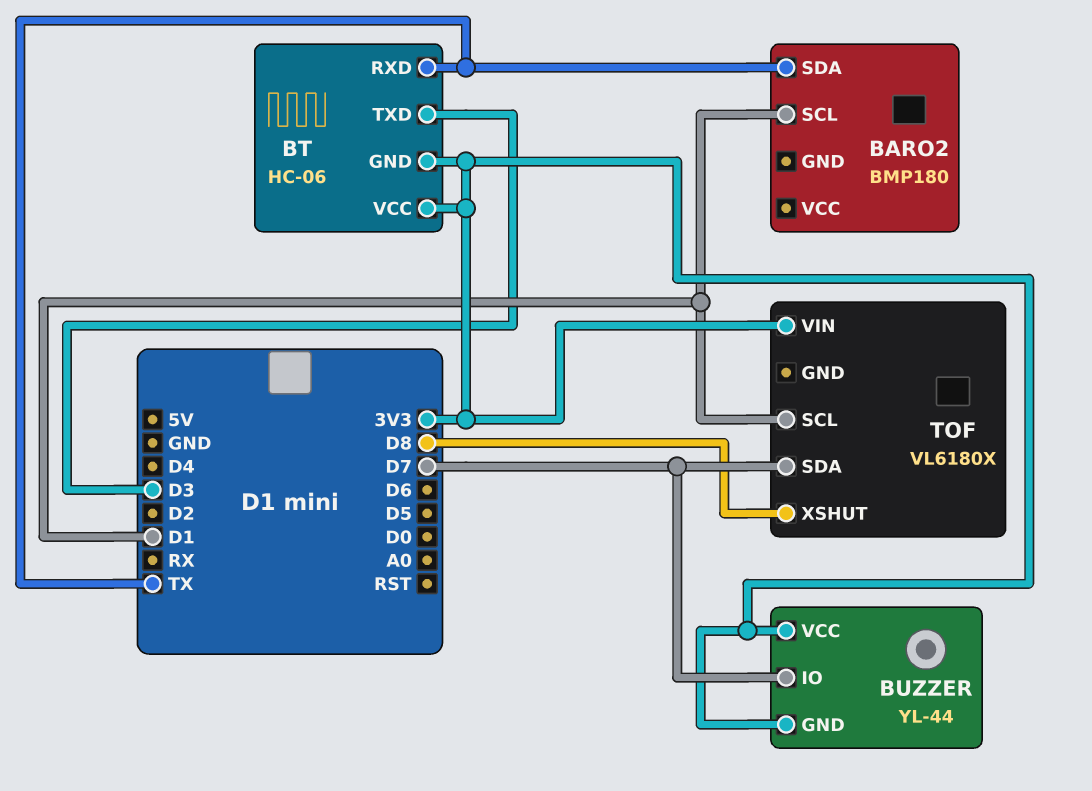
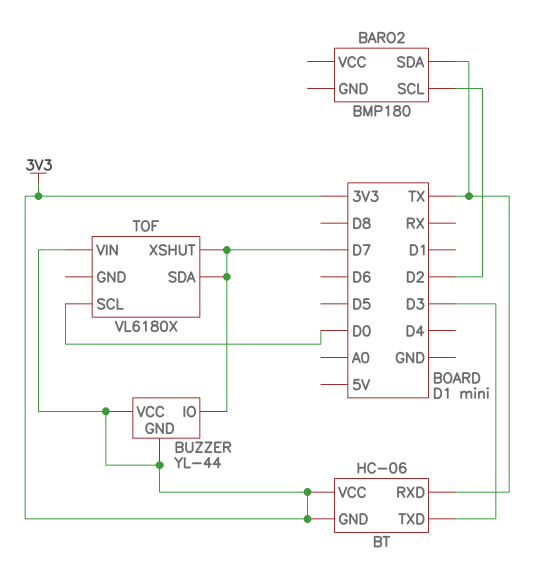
BARO2 pin SCL: D1 -> D2
TOF pin SCL: D1 -> D0
TOF pin XSHUT: D8 -> D7

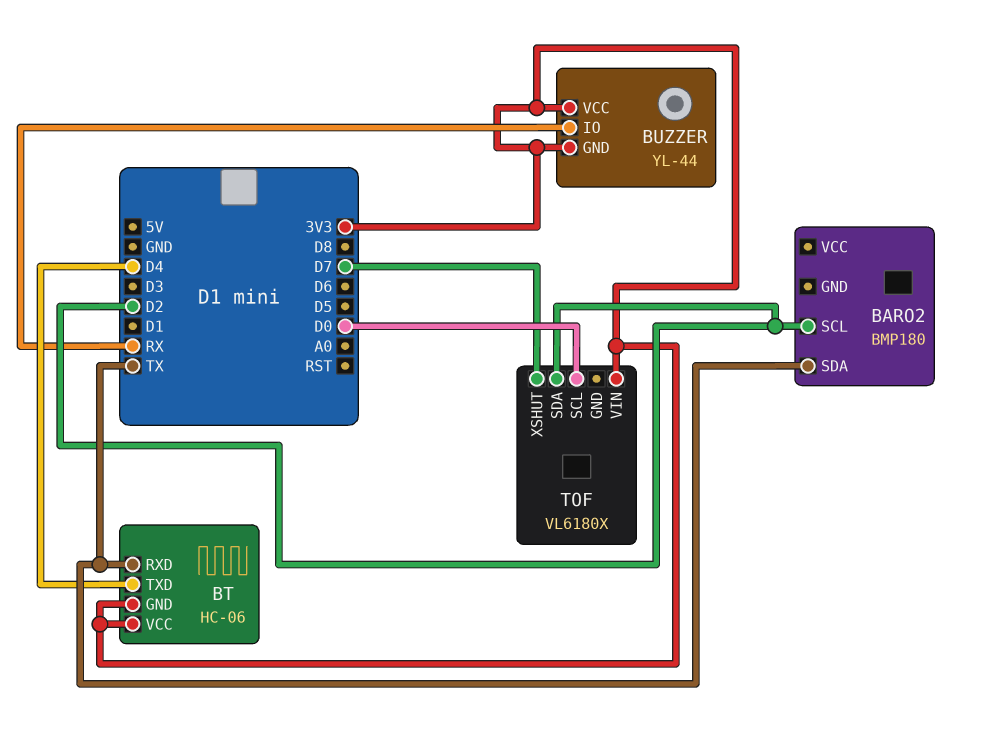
BT pin TXD: D3 -> D4
BUZZER pin IO: D7 -> RX
TOF pin SDA: D7 -> D2

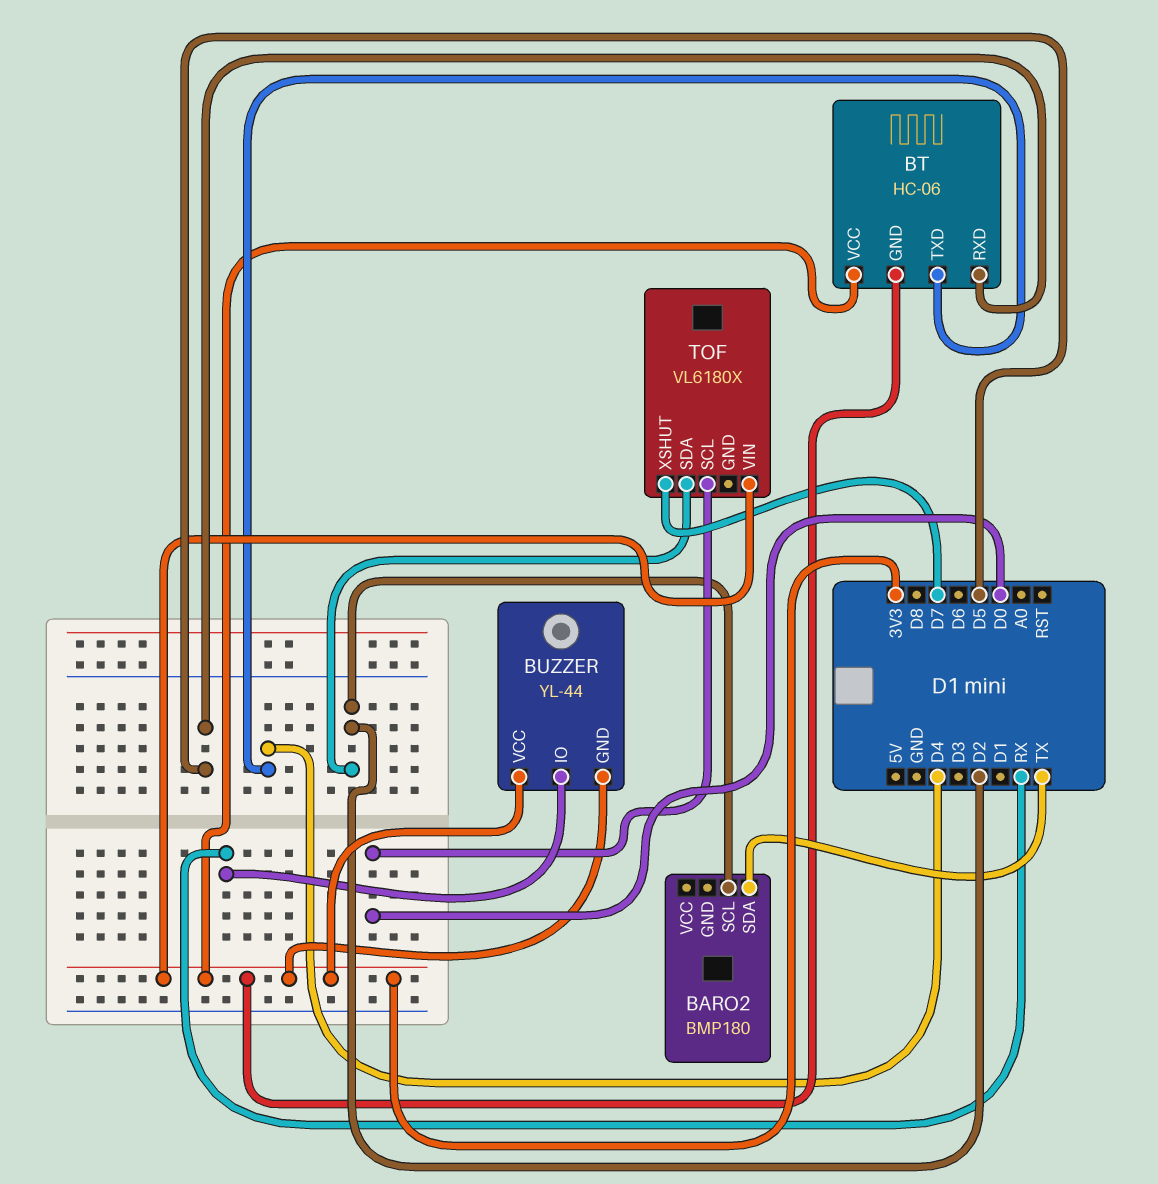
BT pin RXD: TX -> D5

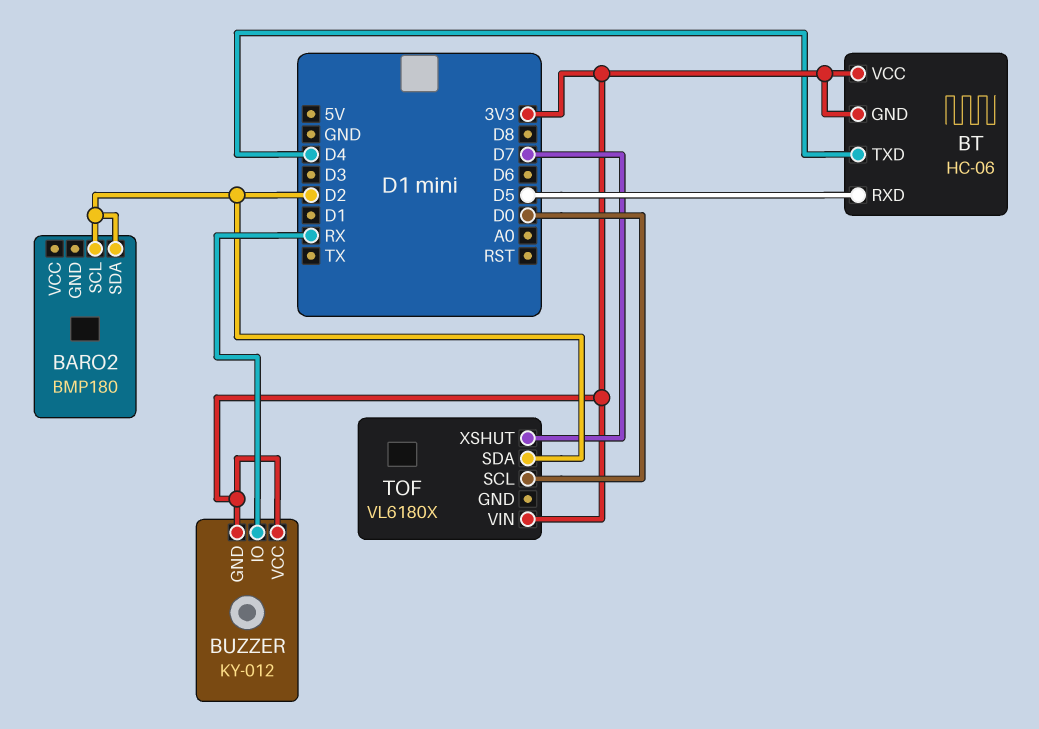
BARO2 pin SDA: TX -> D2
BUZZER: YL-44 -> KY-012

